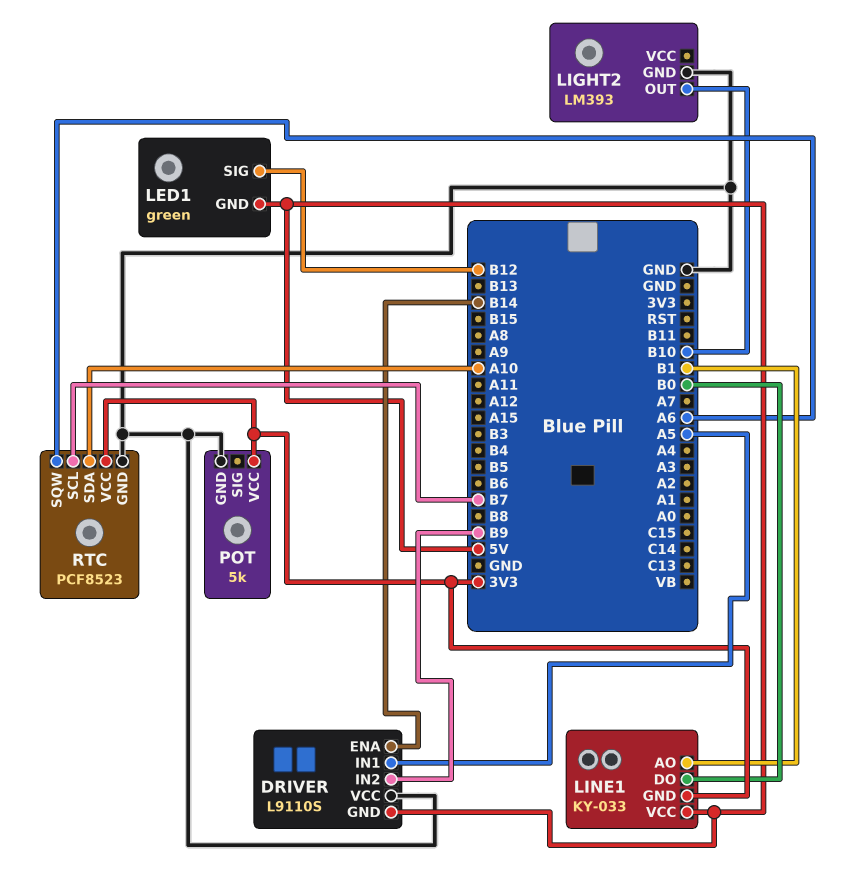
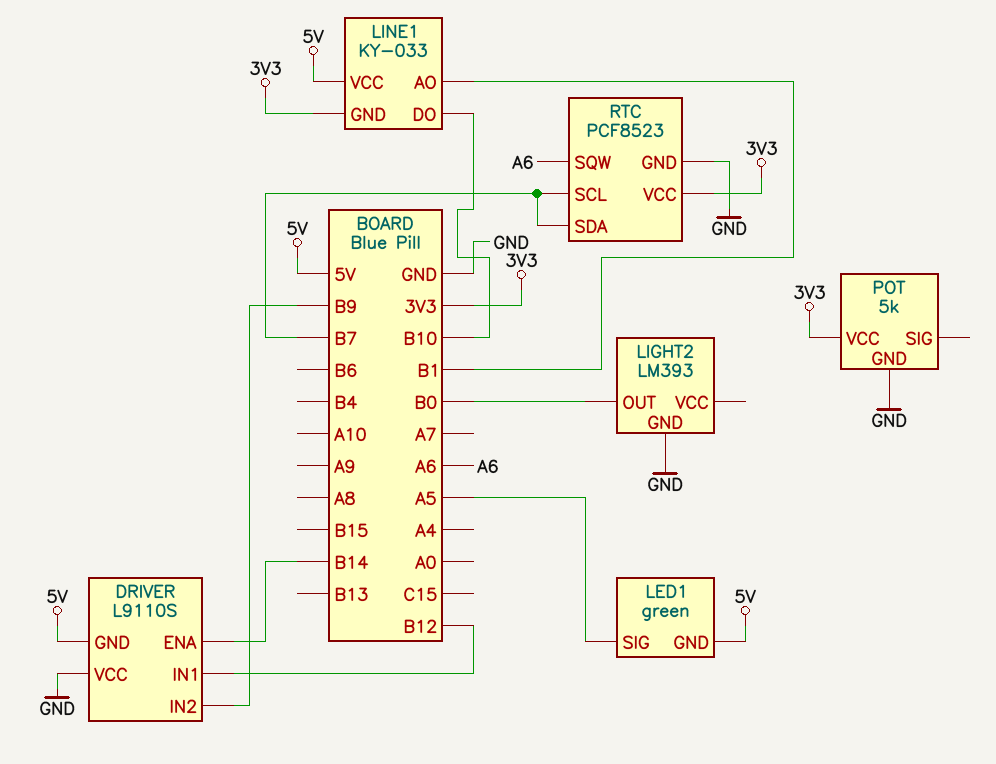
DRIVER pin IN1: A5 -> B12
LED1 pin SIG: B12 -> A5
LIGHT2 pin OUT: B10 -> B0
LINE1 pin DO: B0 -> B10
RTC pin SDA: A10 -> B7

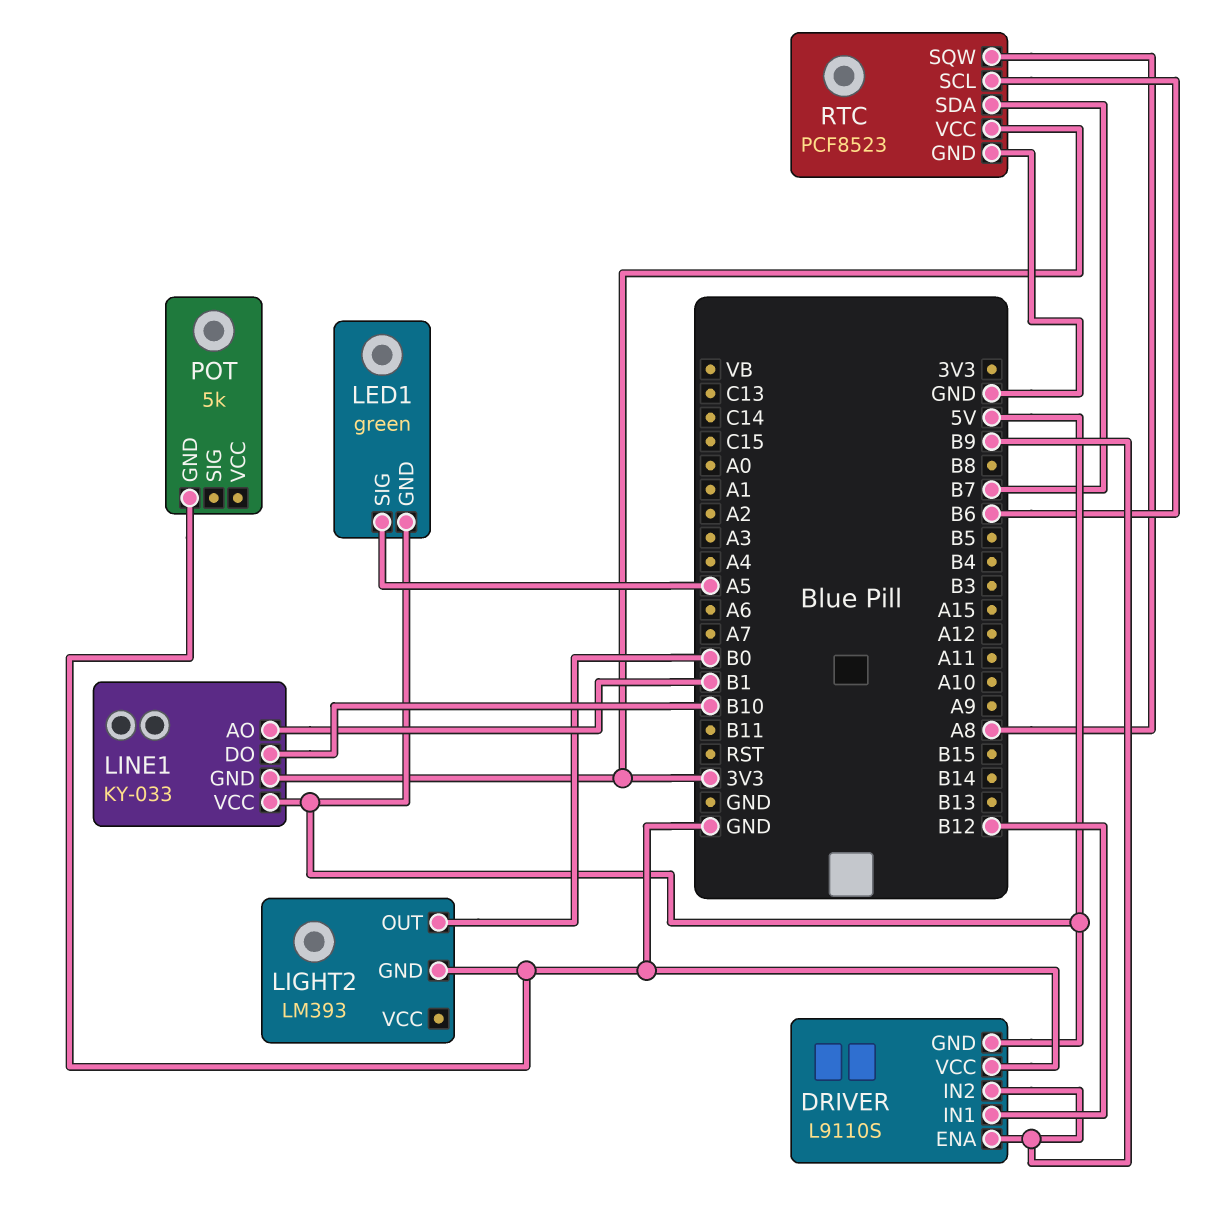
DRIVER pin ENA: B14 -> B9
POT pin VCC: 3V3 -> none
RTC pin SCL: B7 -> B6
RTC pin SQW: A6 -> A8

